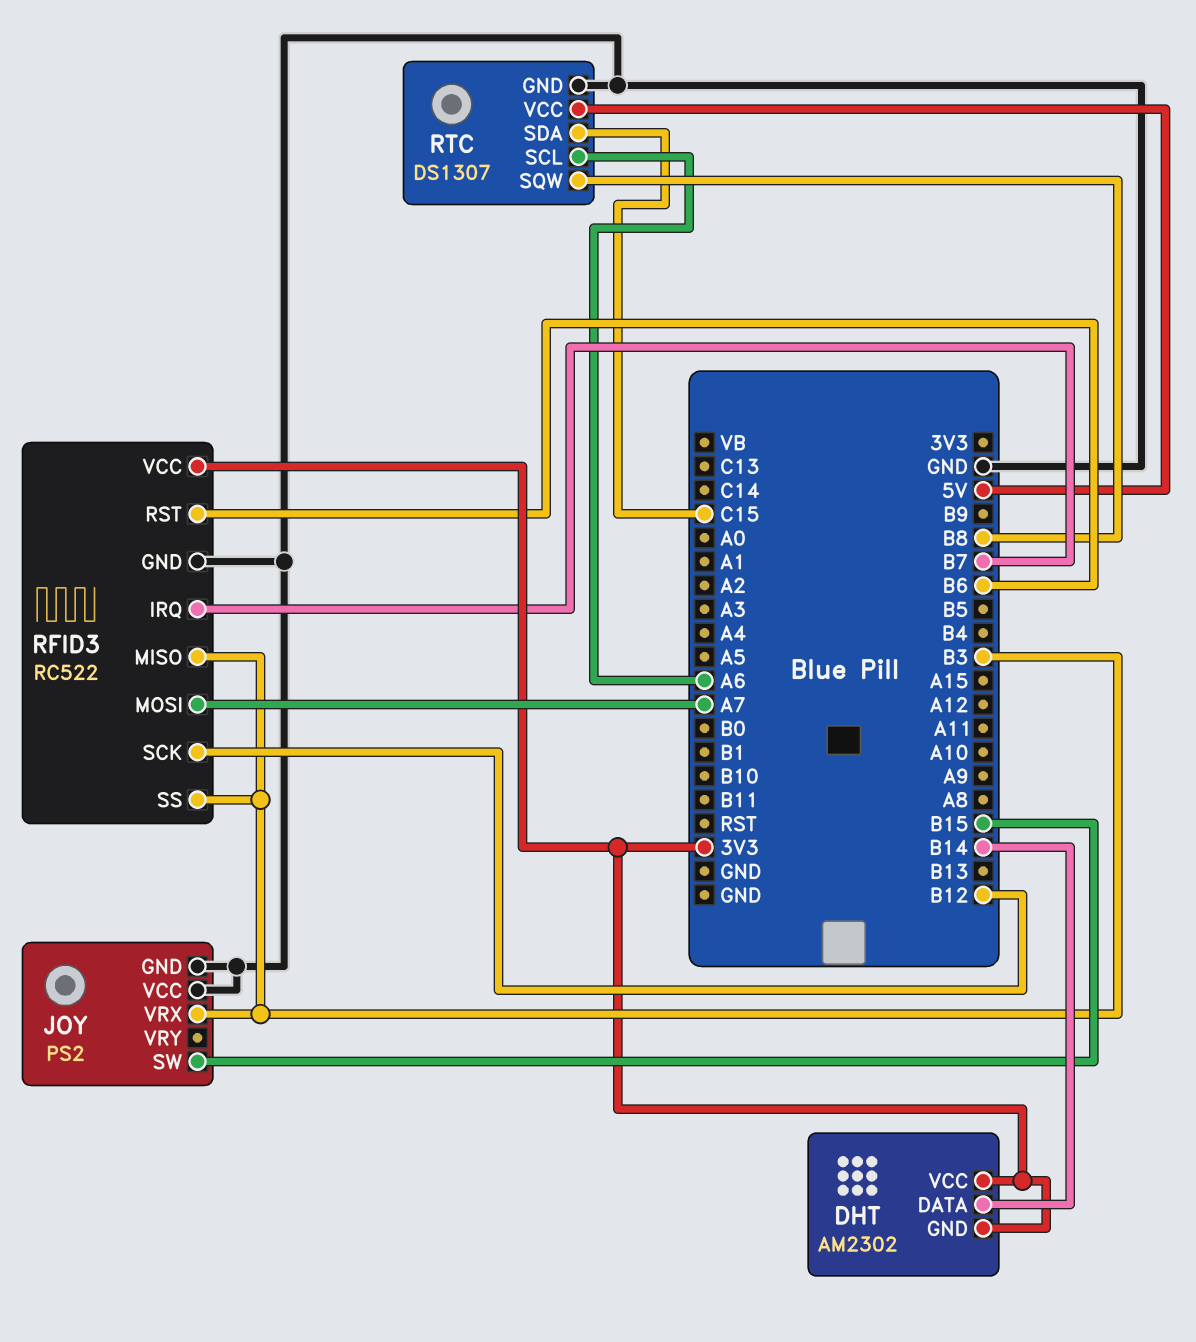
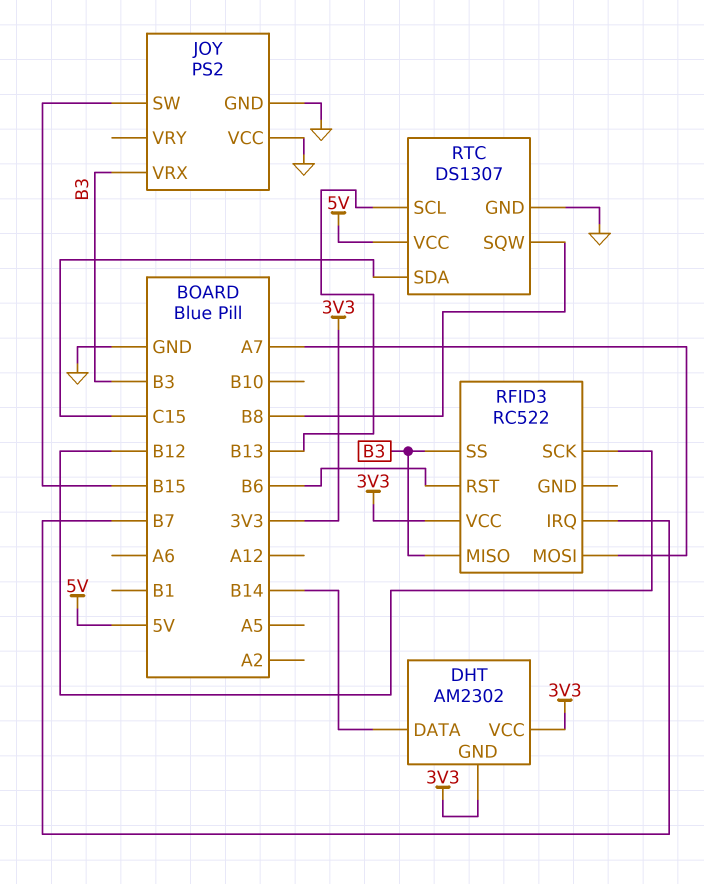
RFID3 pin GND: GND -> none
RTC pin SCL: A6 -> B13

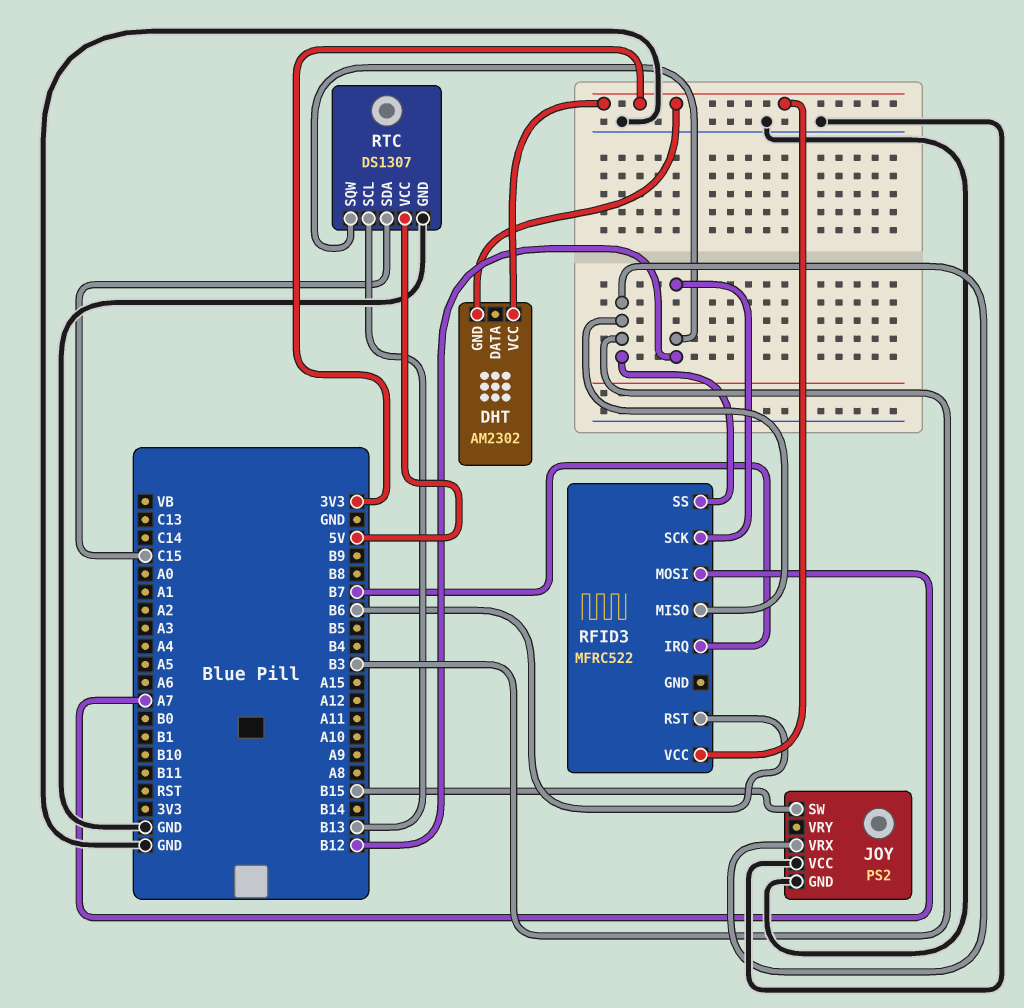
DHT pin DATA: B14 -> none
RFID3: RC522 -> MFRC522
RTC pin SQW: B8 -> B12

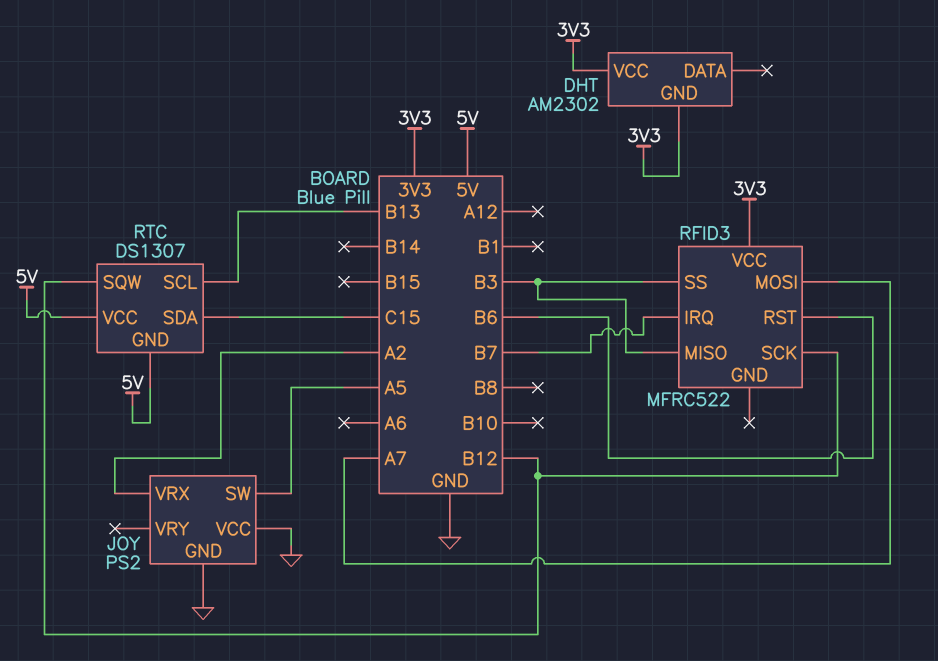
JOY pin SW: B15 -> A5
JOY pin VRX: B3 -> A2
RTC pin GND: GND -> 5V

